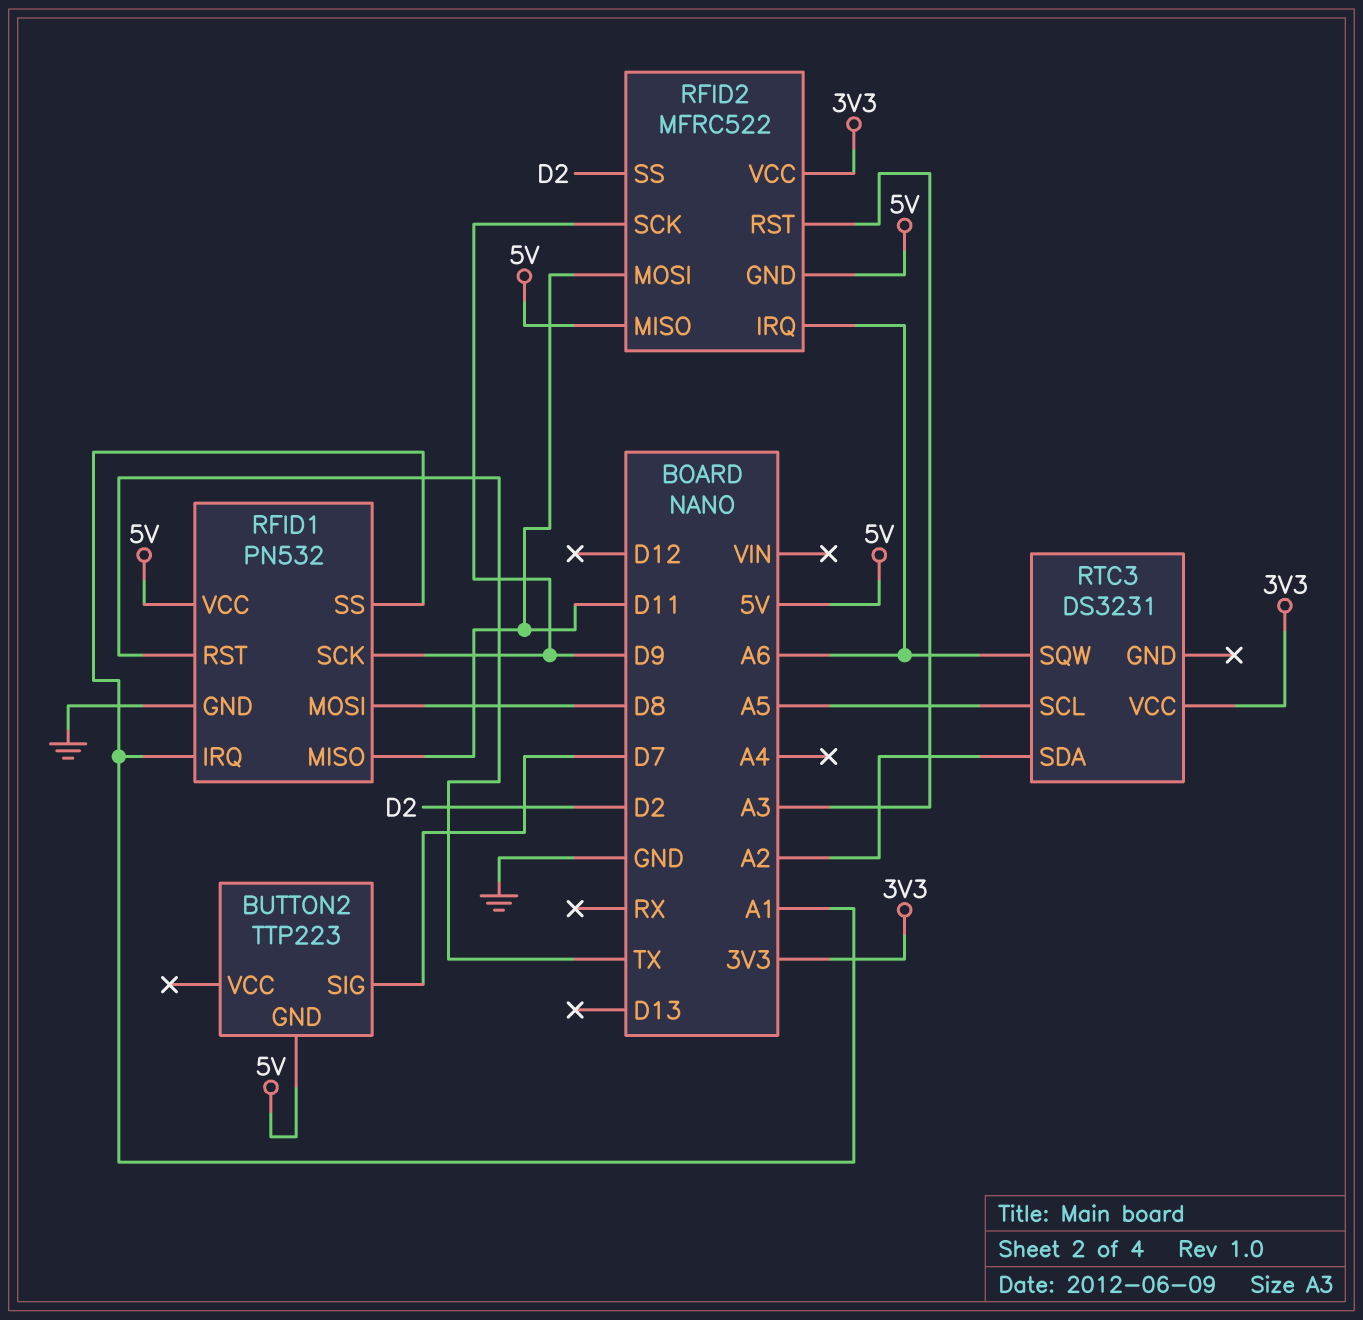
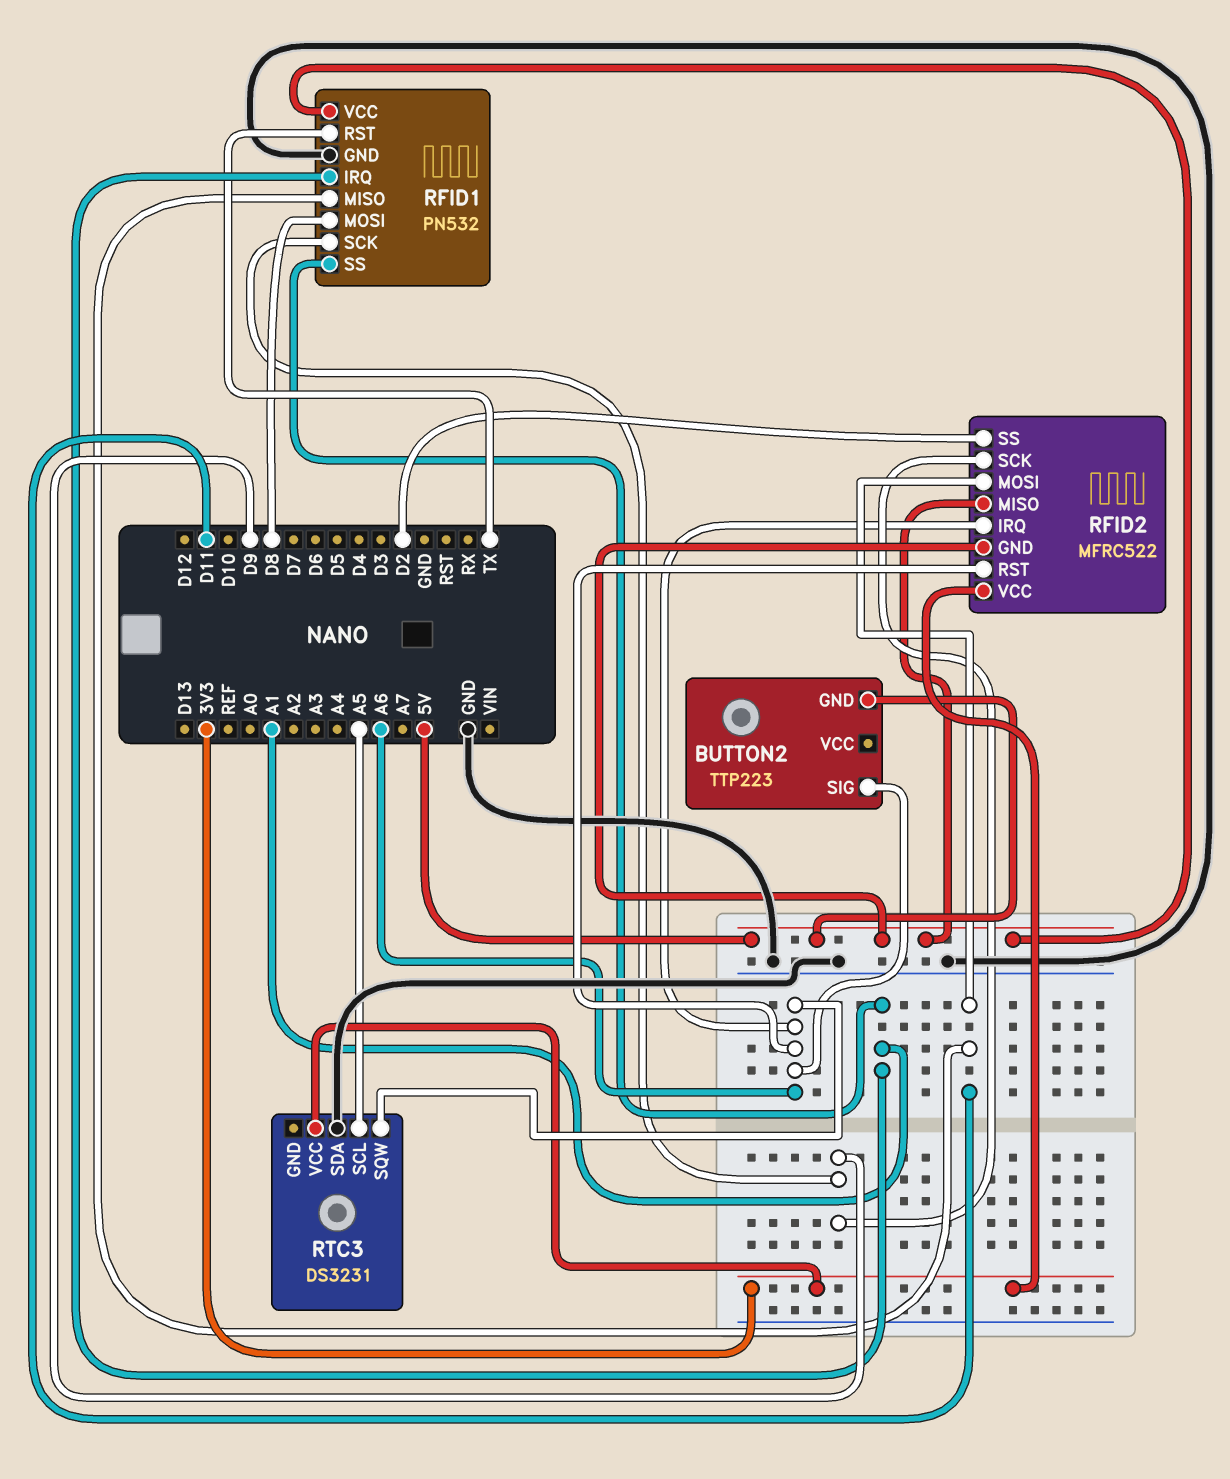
BUTTON2 pin SIG: D7 -> A6
RFID2 pin RST: A3 -> A6
RTC3 pin SDA: A2 -> GND

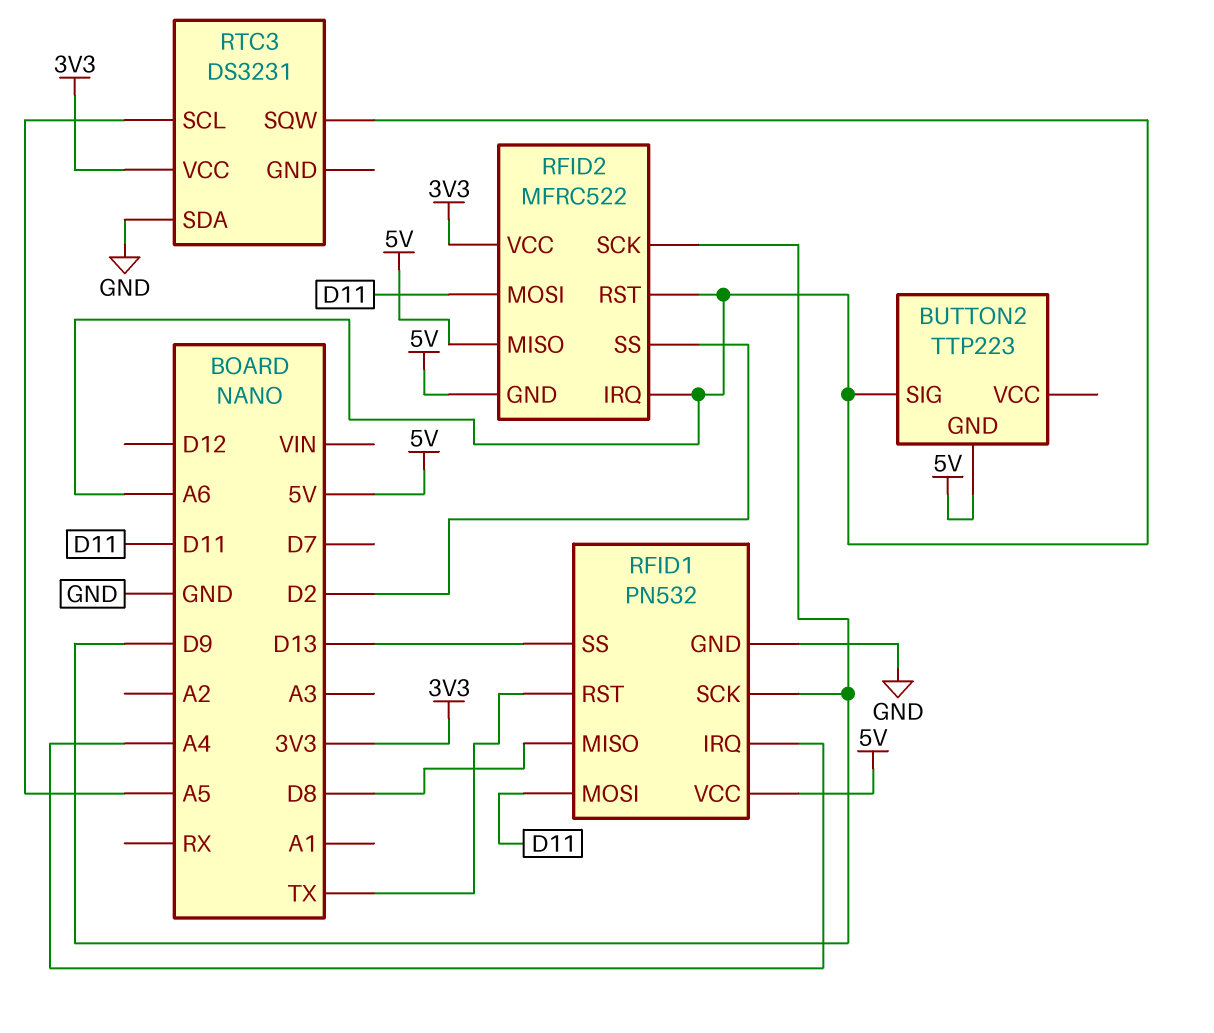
RFID1 pin IRQ: A1 -> A4
RFID1 pin MISO: D11 -> D8
RFID1 pin MOSI: D8 -> D11
RFID1 pin SS: A1 -> D13

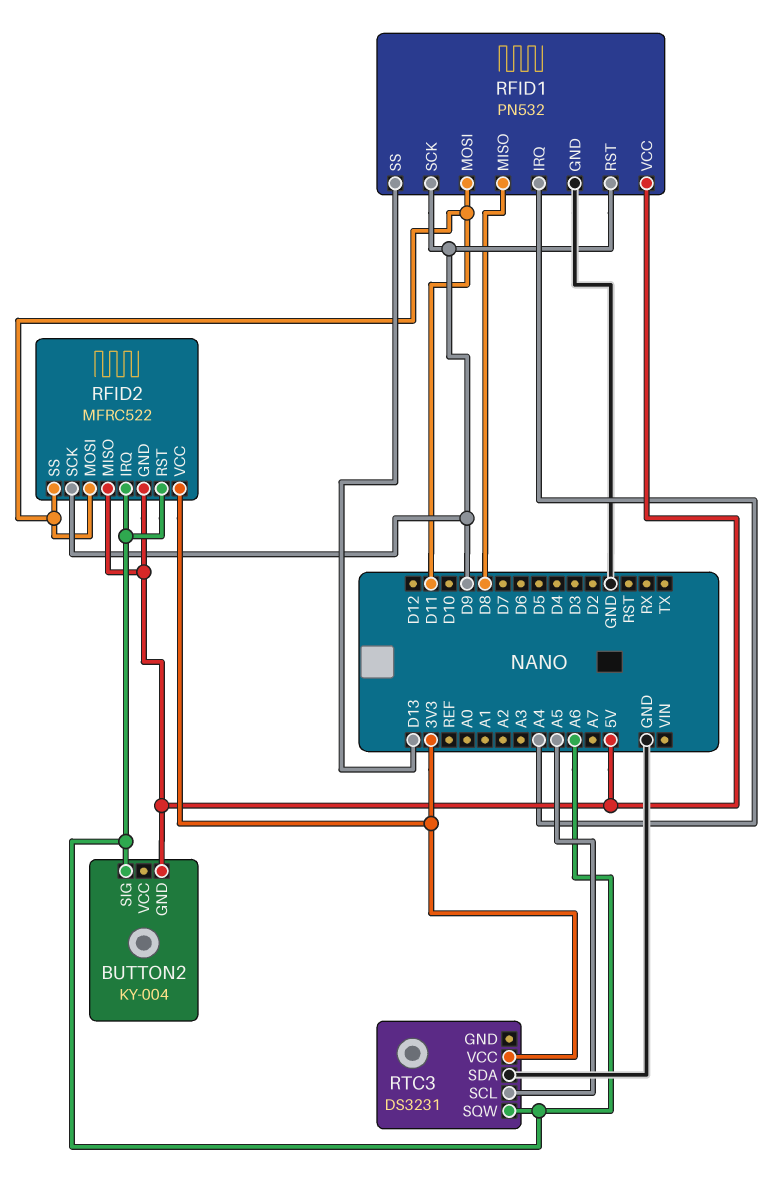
BUTTON2: TTP223 -> KY-004
RFID1 pin RST: TX -> D9
RFID2 pin SS: D2 -> D11

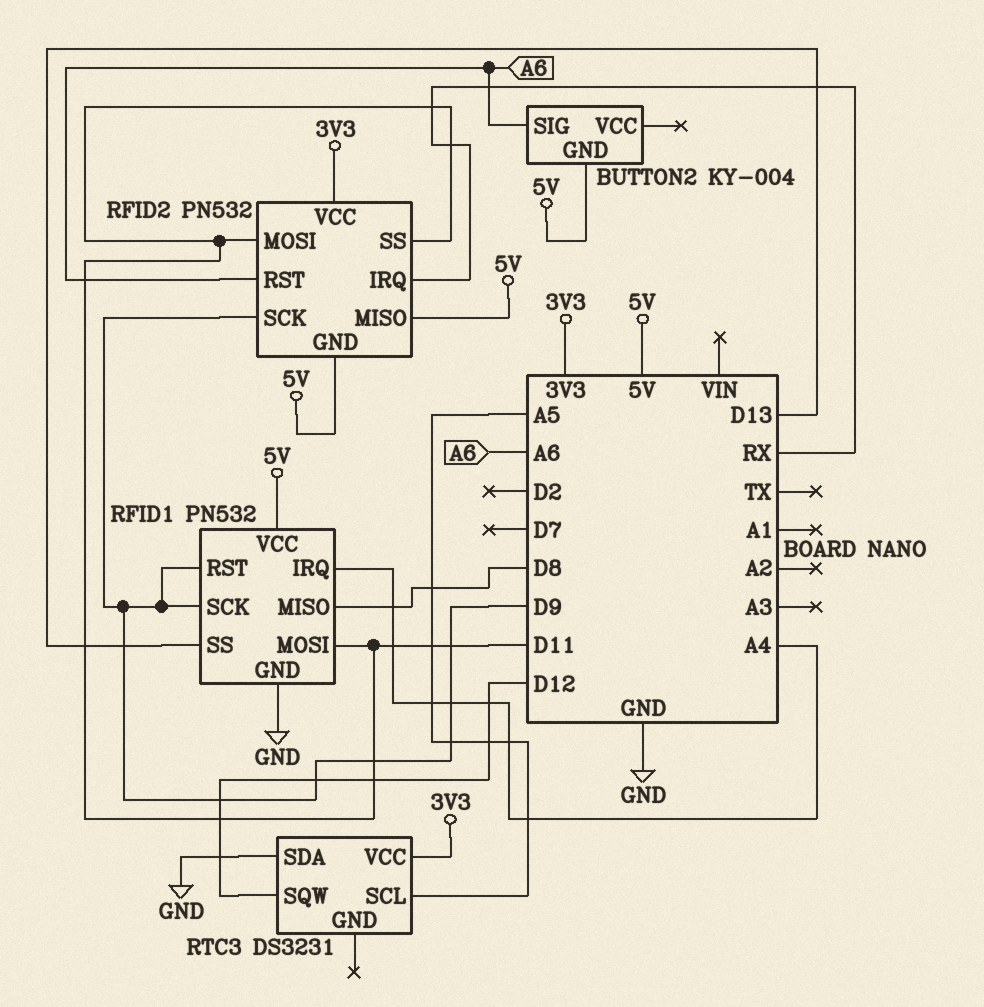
RFID2: MFRC522 -> PN532
RFID2 pin IRQ: A6 -> RX
RTC3 pin SQW: A6 -> D12

